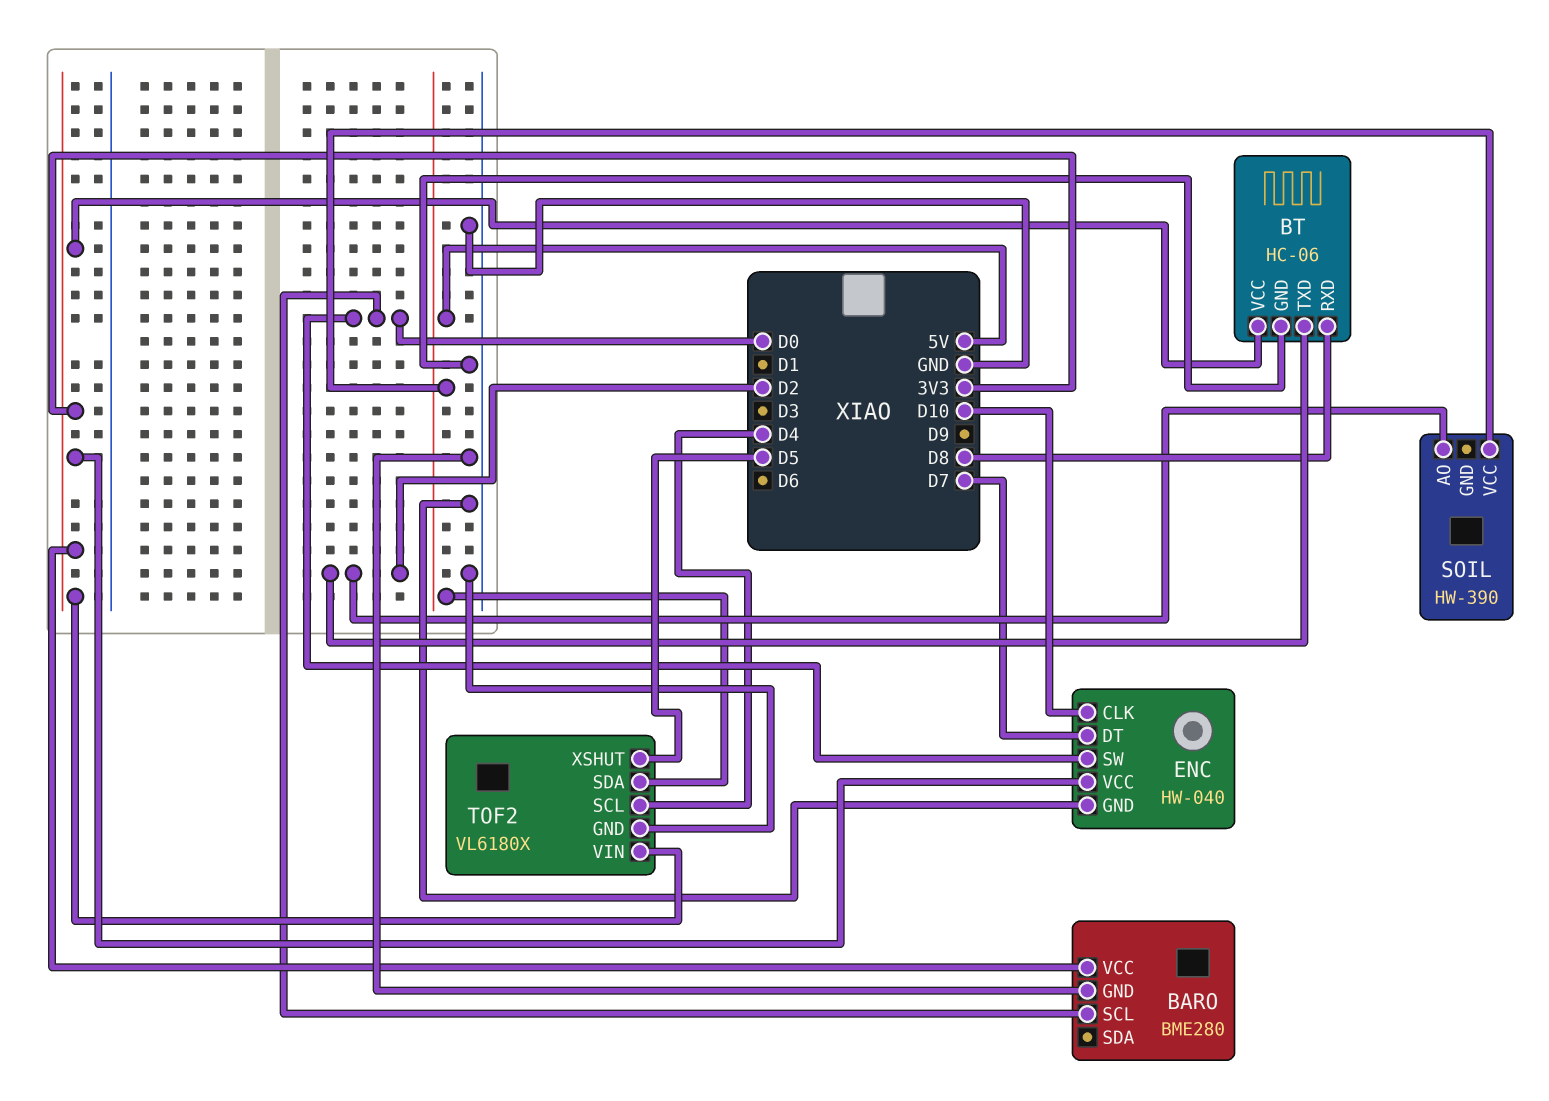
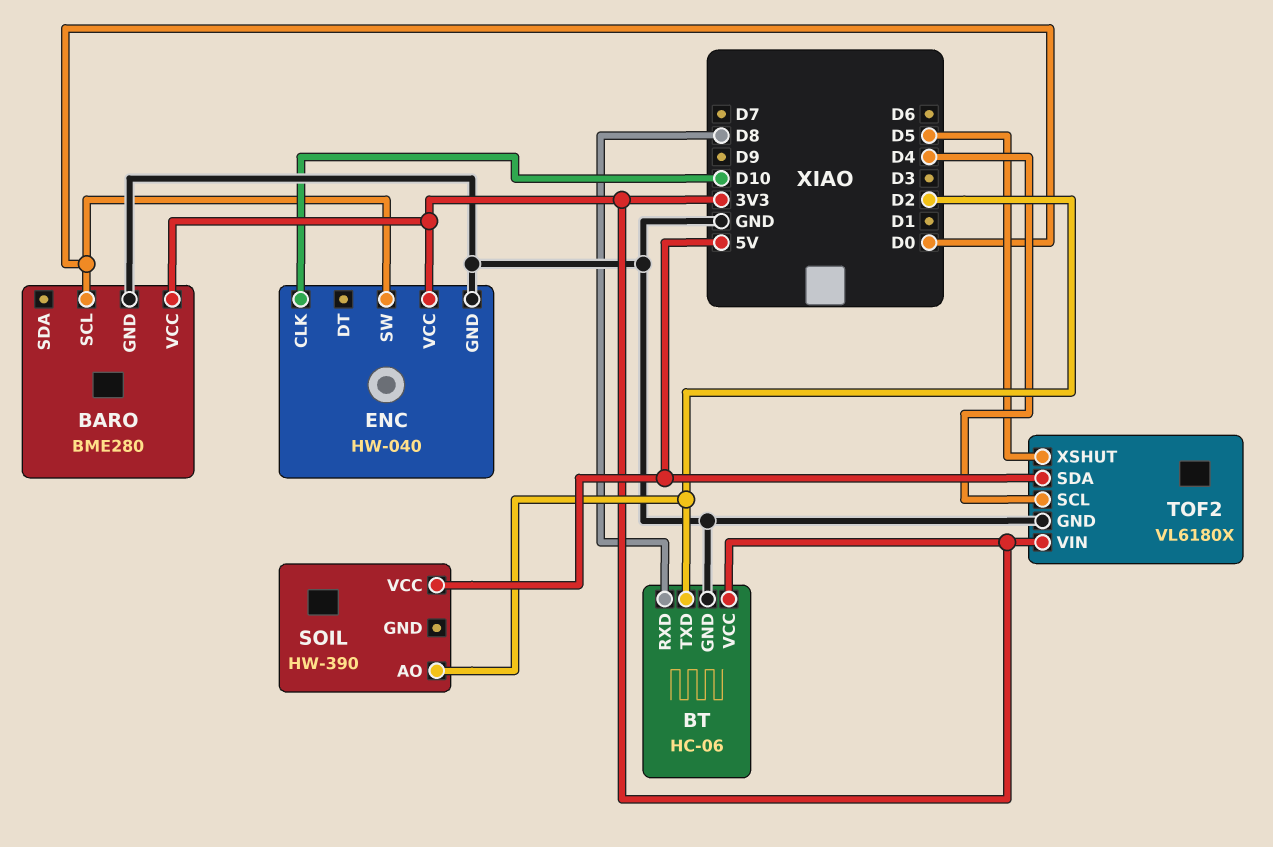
ENC pin DT: D7 -> none

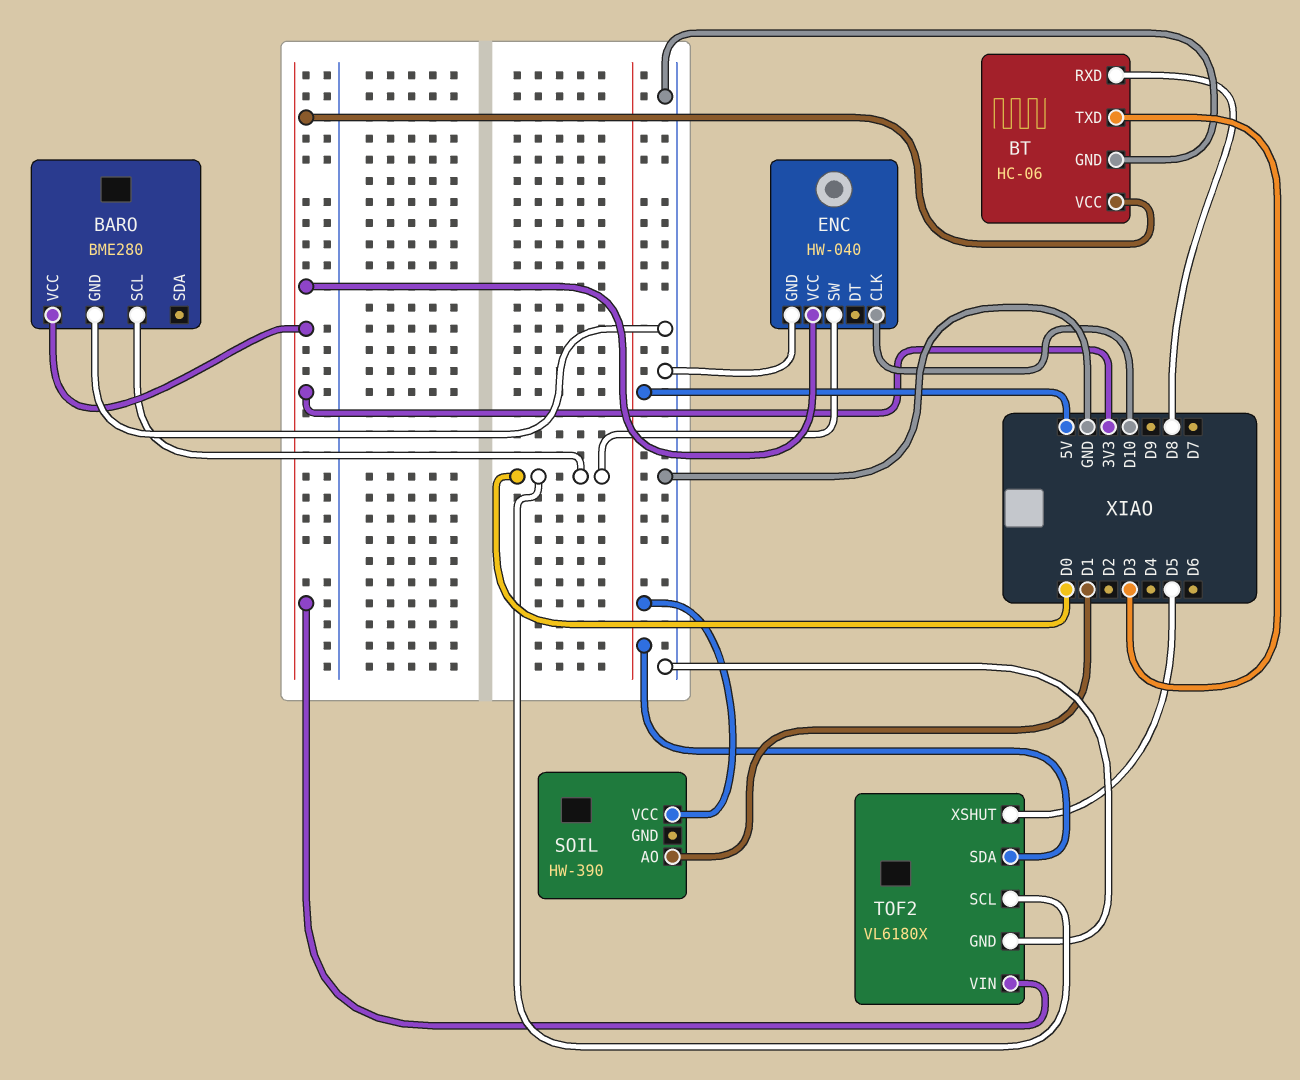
BT pin TXD: D2 -> D3
SOIL pin AO: D2 -> D1
TOF2 pin SCL: D4 -> D0

